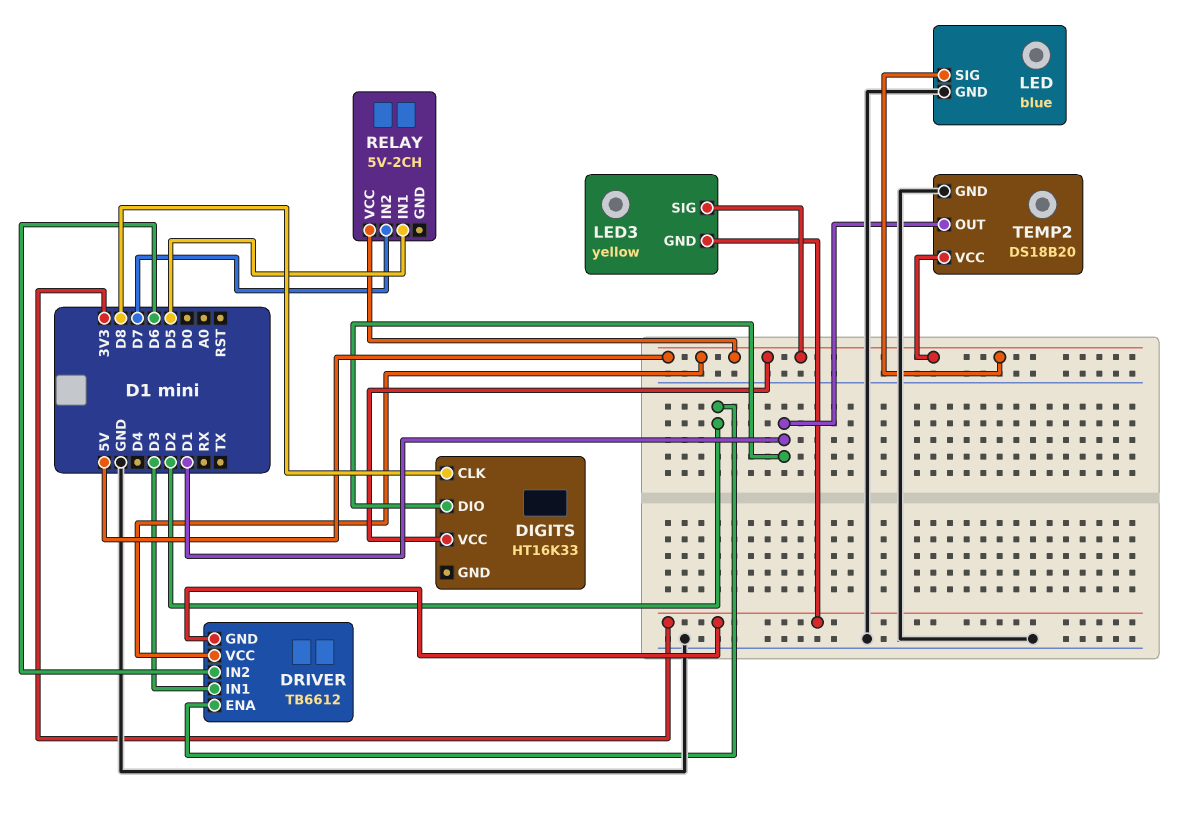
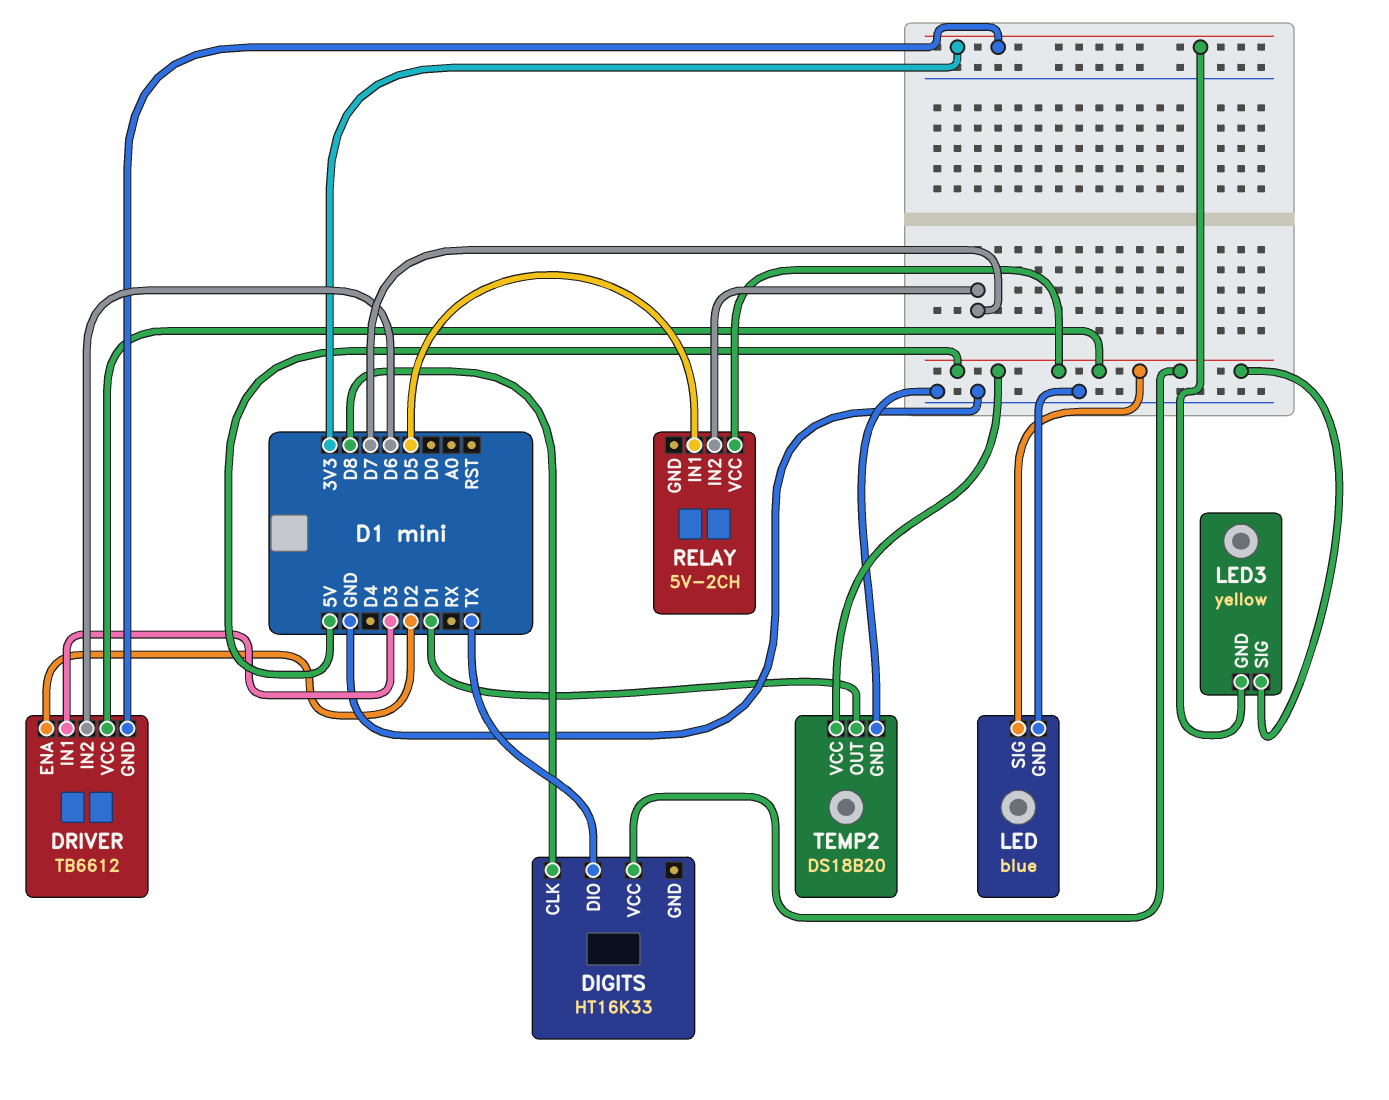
DIGITS pin DIO: D1 -> TX

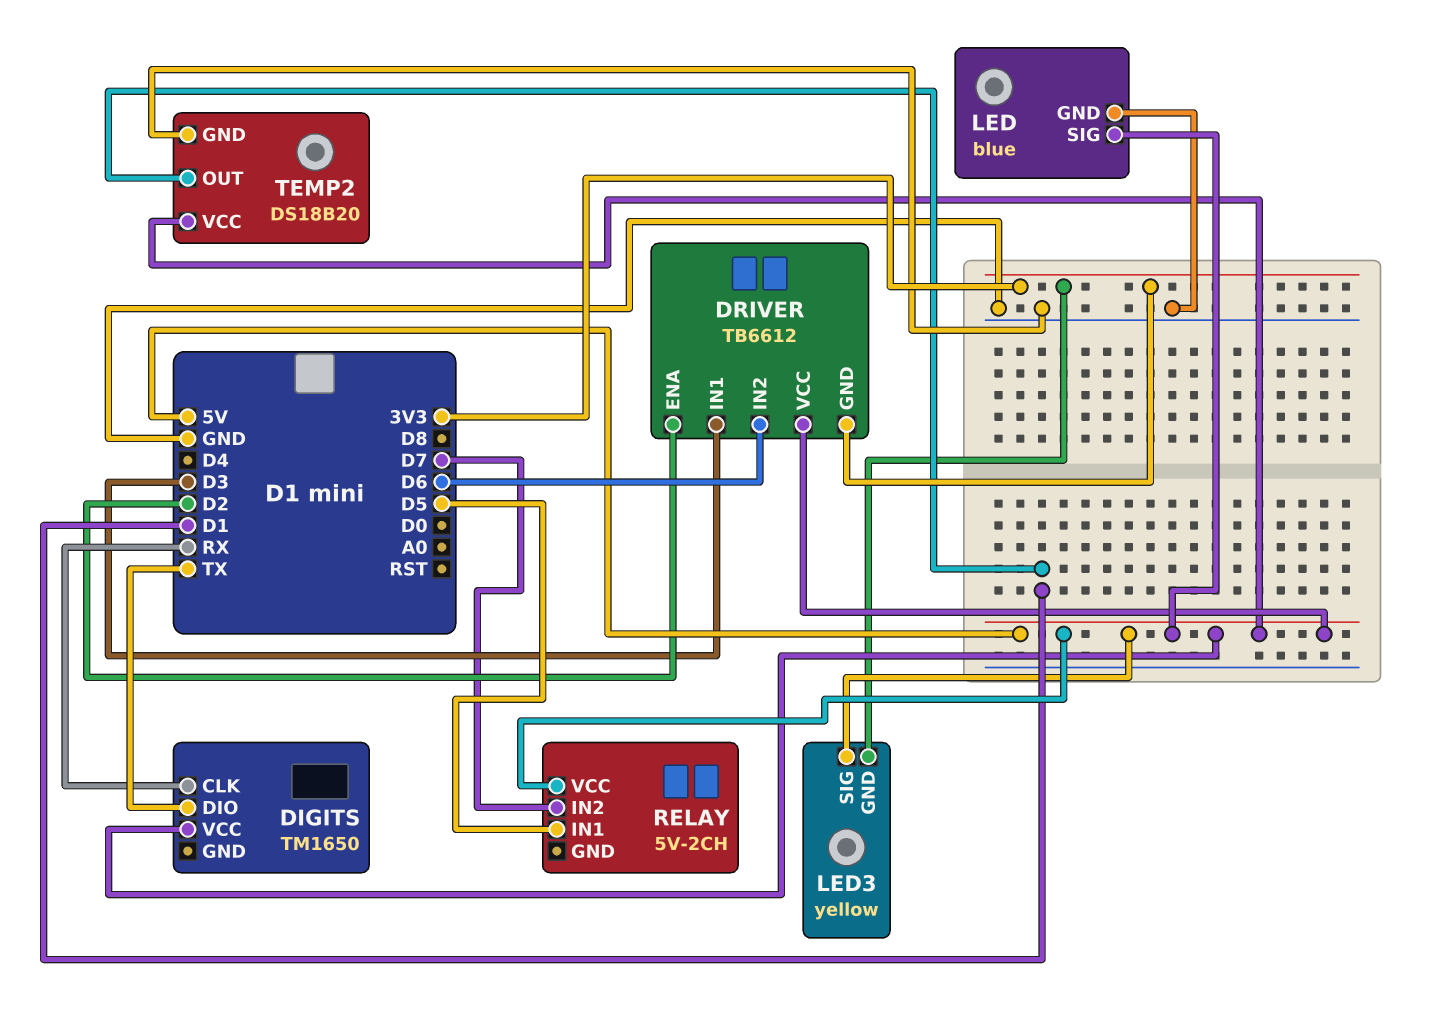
DIGITS: HT16K33 -> TM1650
DIGITS pin CLK: D8 -> RX

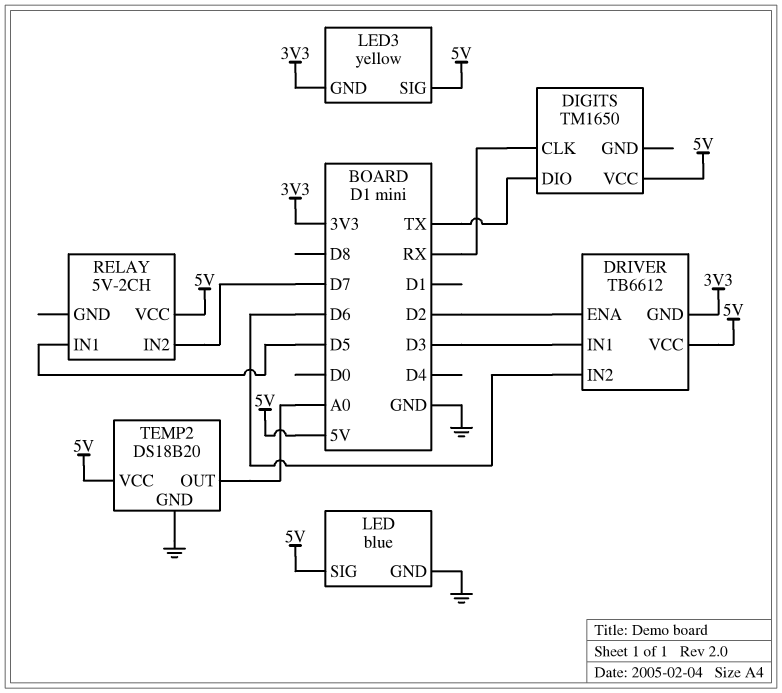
TEMP2 pin OUT: D1 -> A0

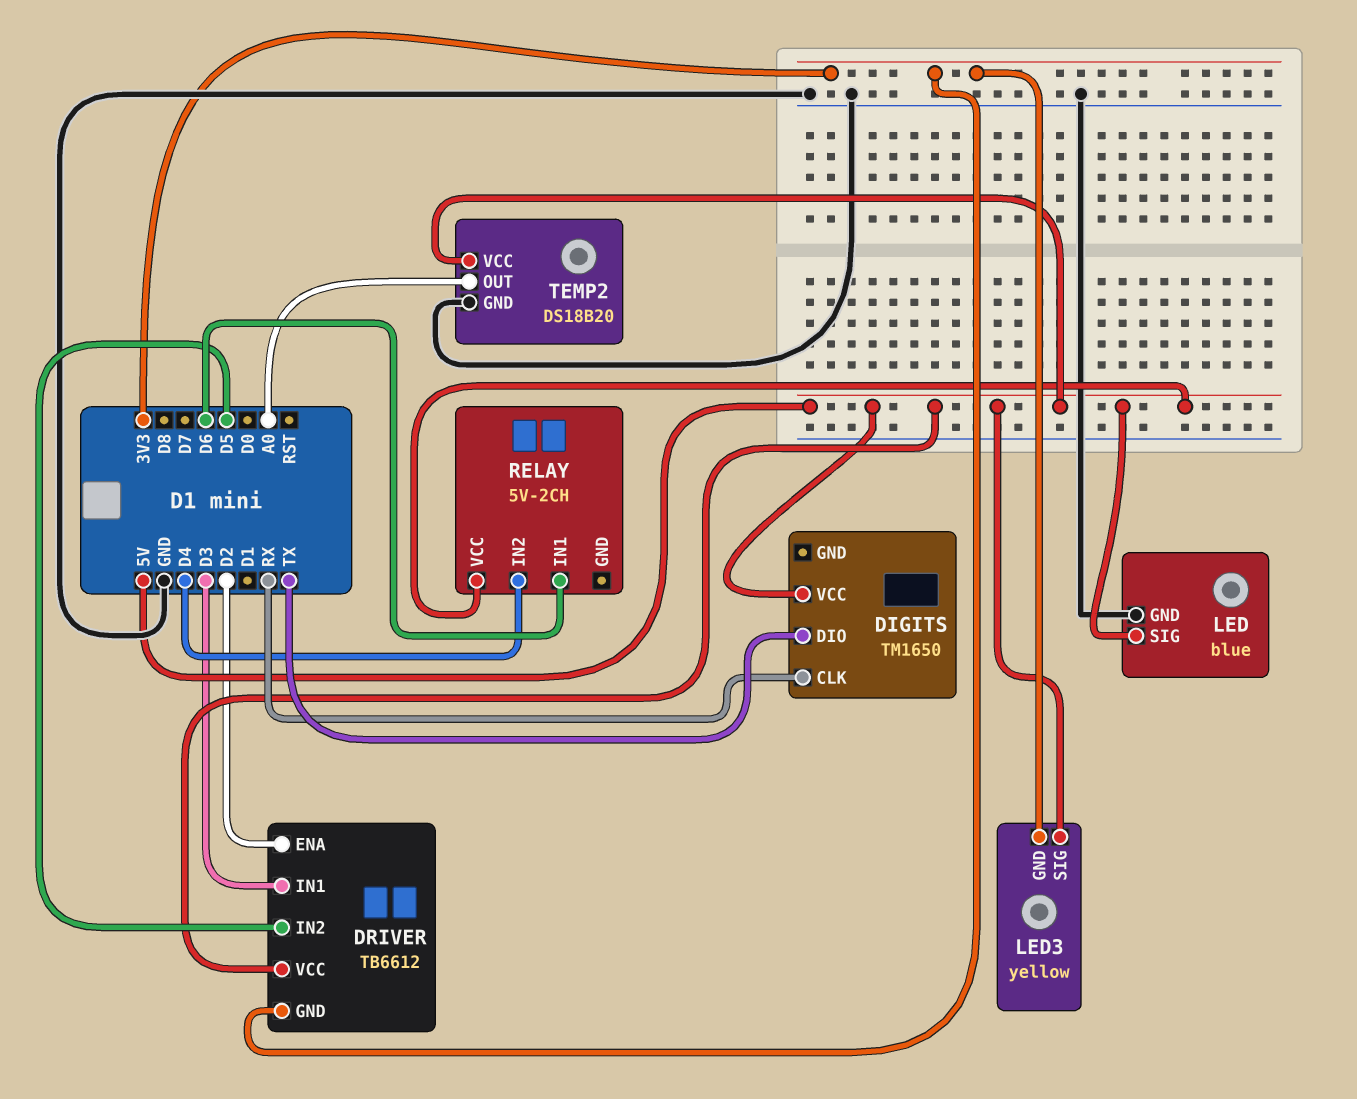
DRIVER pin IN2: D6 -> D5
RELAY pin IN1: D5 -> D6
RELAY pin IN2: D7 -> D4

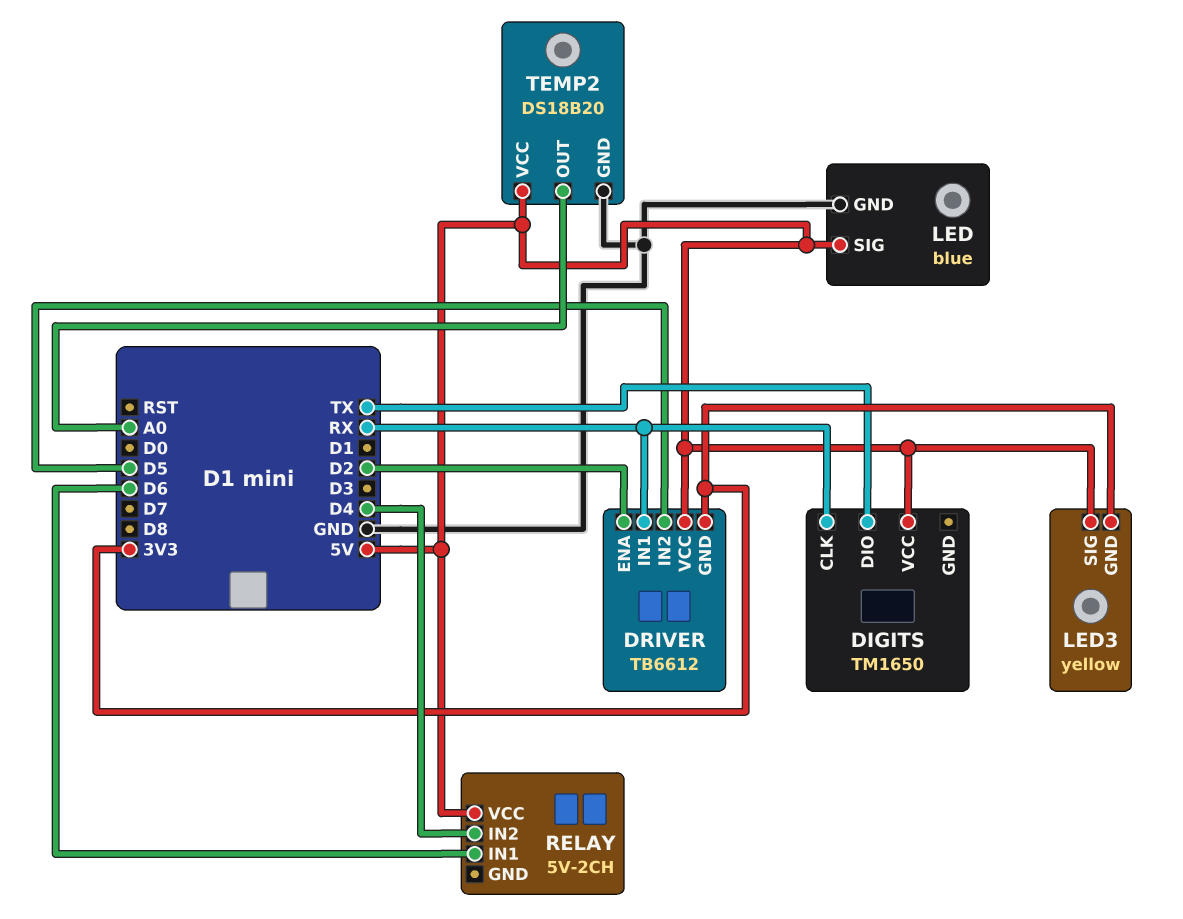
DRIVER pin IN1: D3 -> RX

